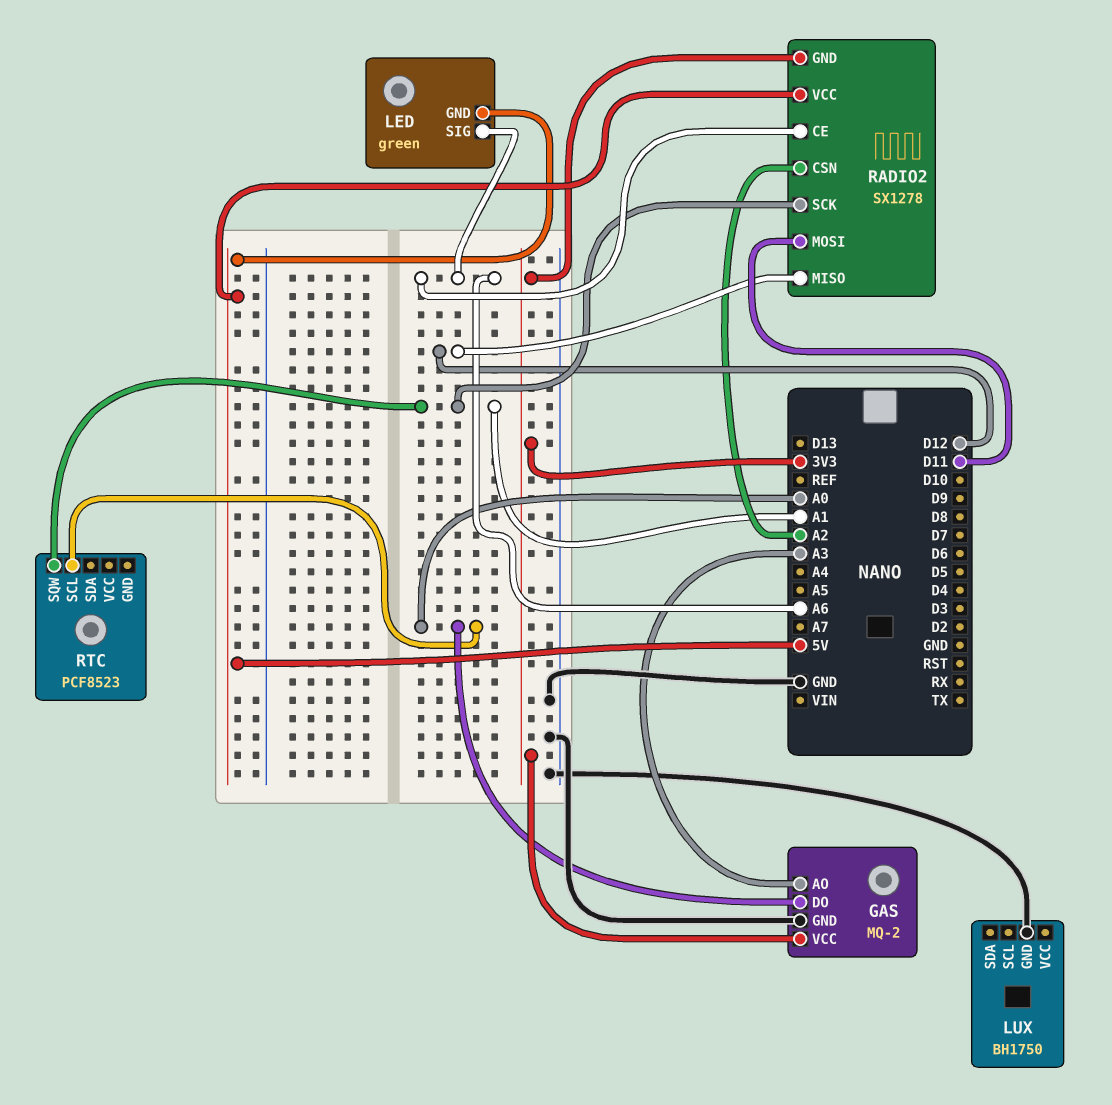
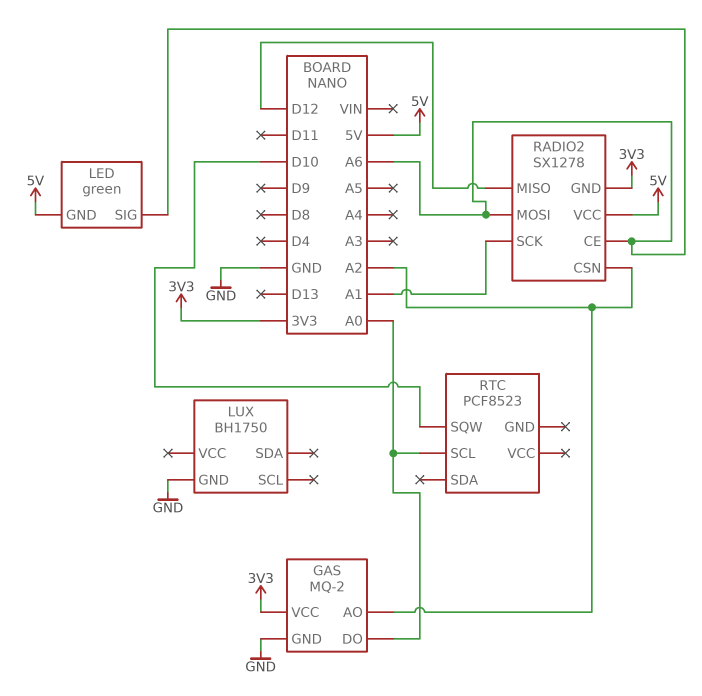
GAS pin AO: A3 -> A2
RADIO2 pin MOSI: D11 -> A6
RTC pin SQW: A1 -> D10

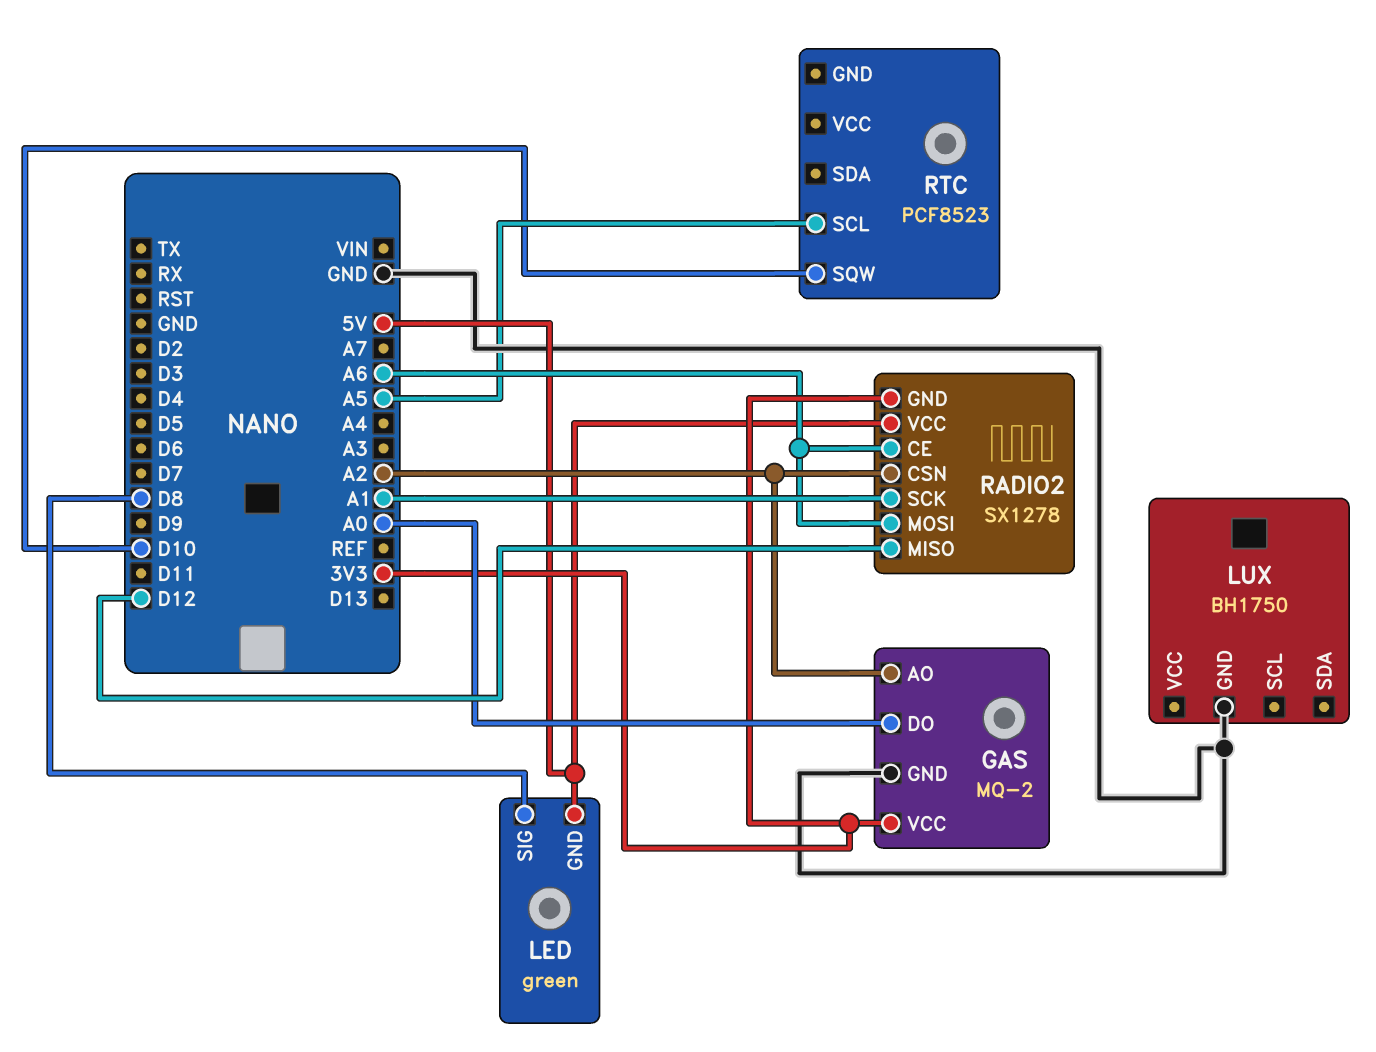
LED pin SIG: A6 -> D8
RTC pin SCL: A0 -> A5

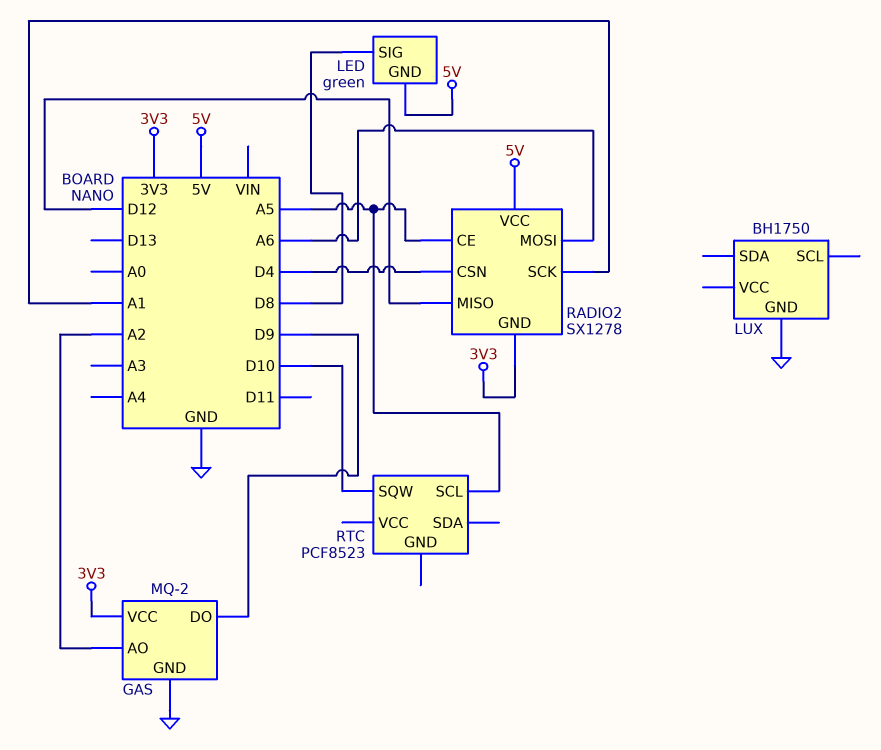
GAS pin DO: A0 -> D9
RADIO2 pin CE: A6 -> A5
RADIO2 pin CSN: A2 -> D4

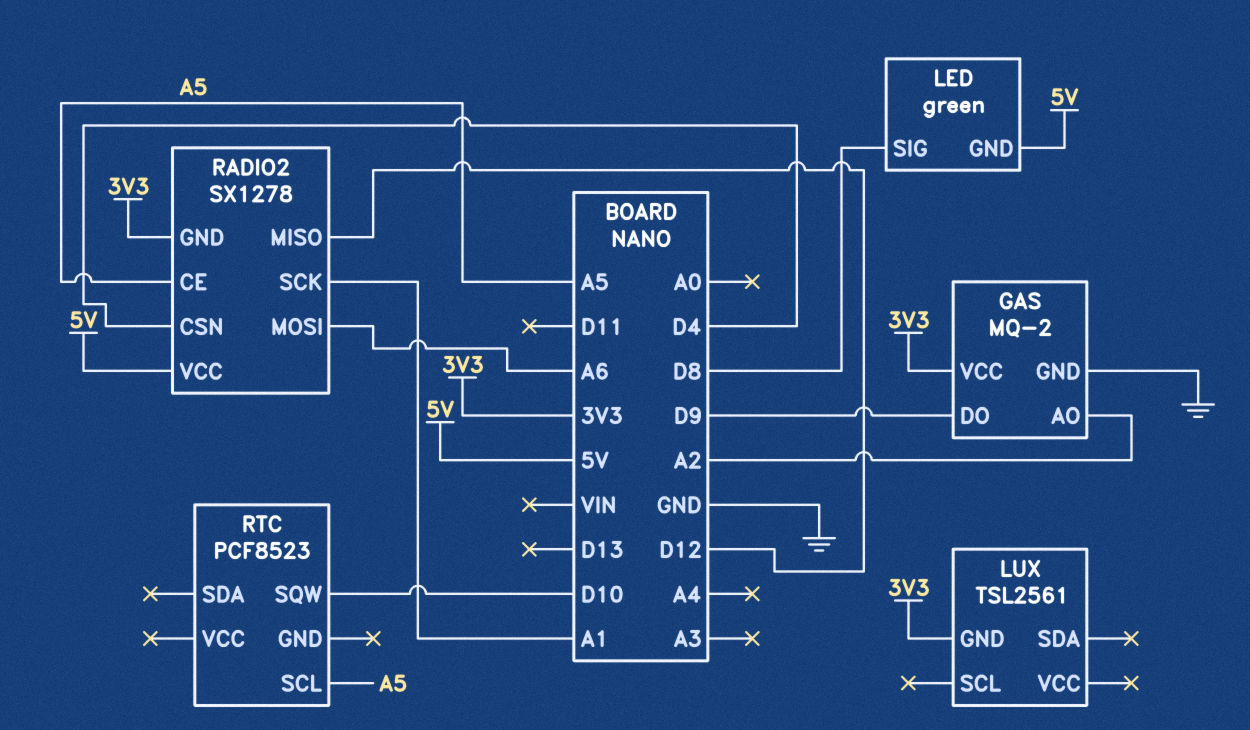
LUX: BH1750 -> TSL2561
LUX pin GND: GND -> 3V3

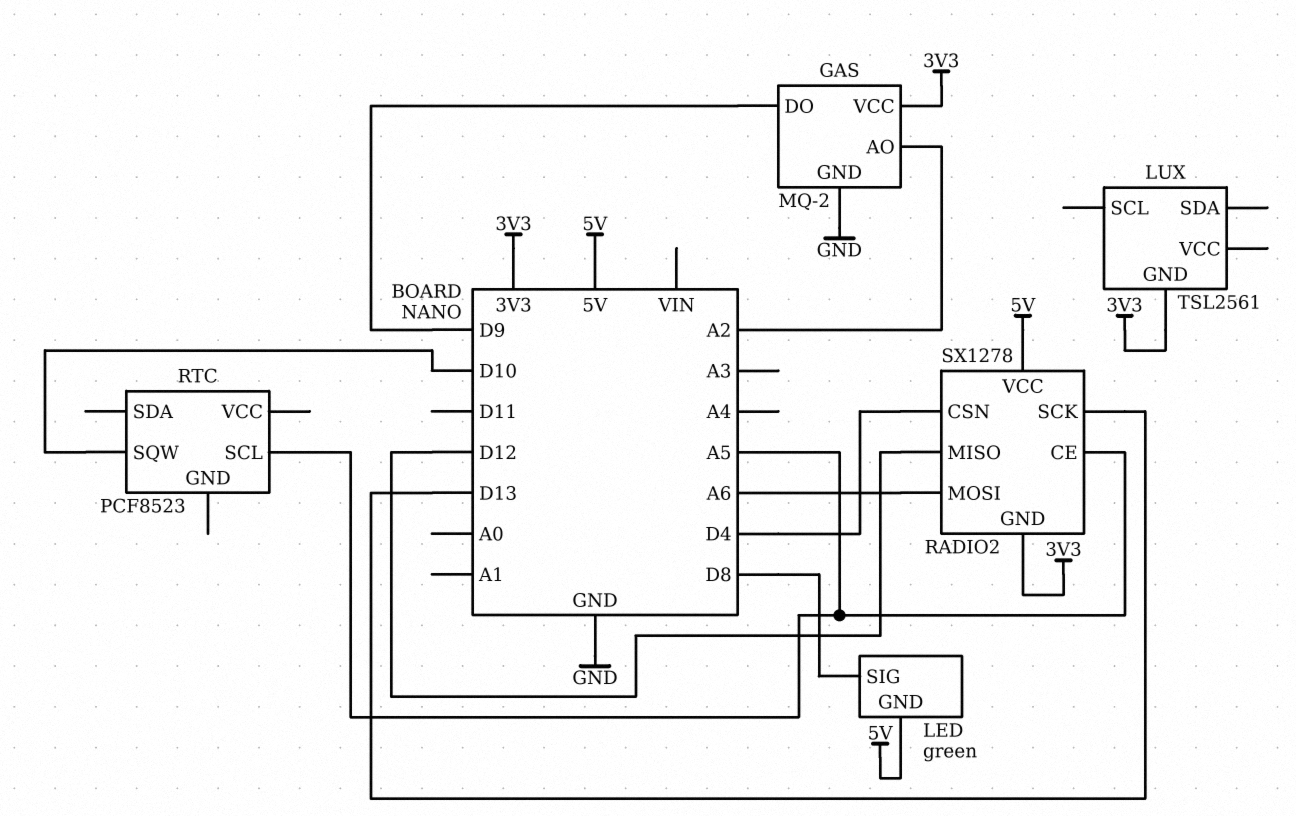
RADIO2 pin SCK: A1 -> D13

